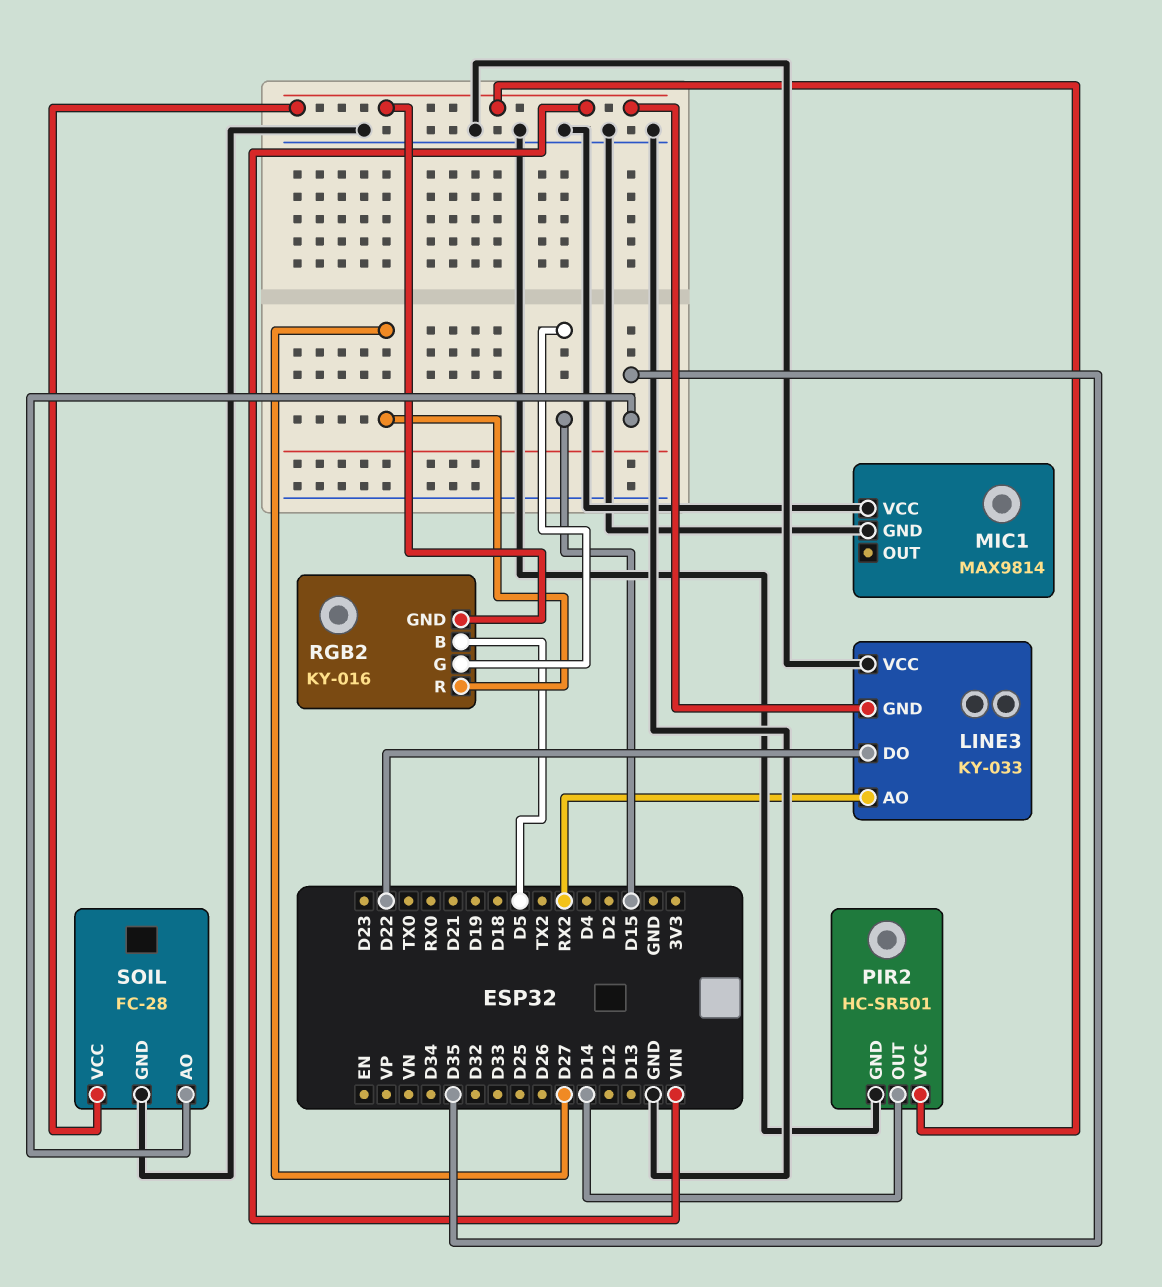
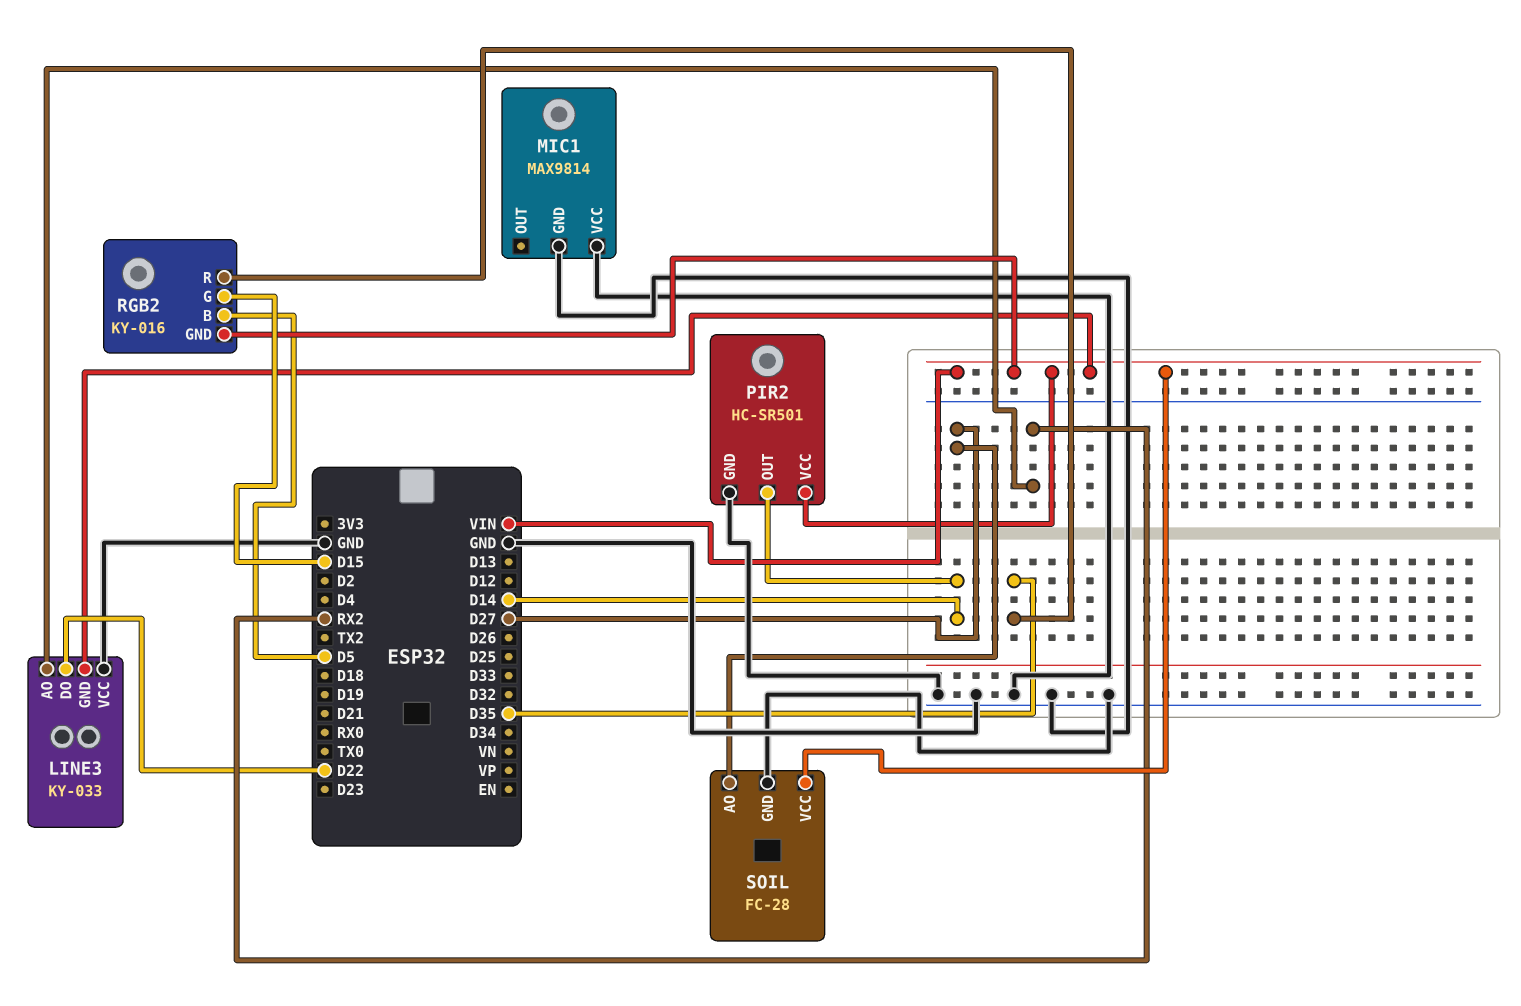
RGB2 pin R: D27 -> D35
SOIL pin AO: D35 -> D27

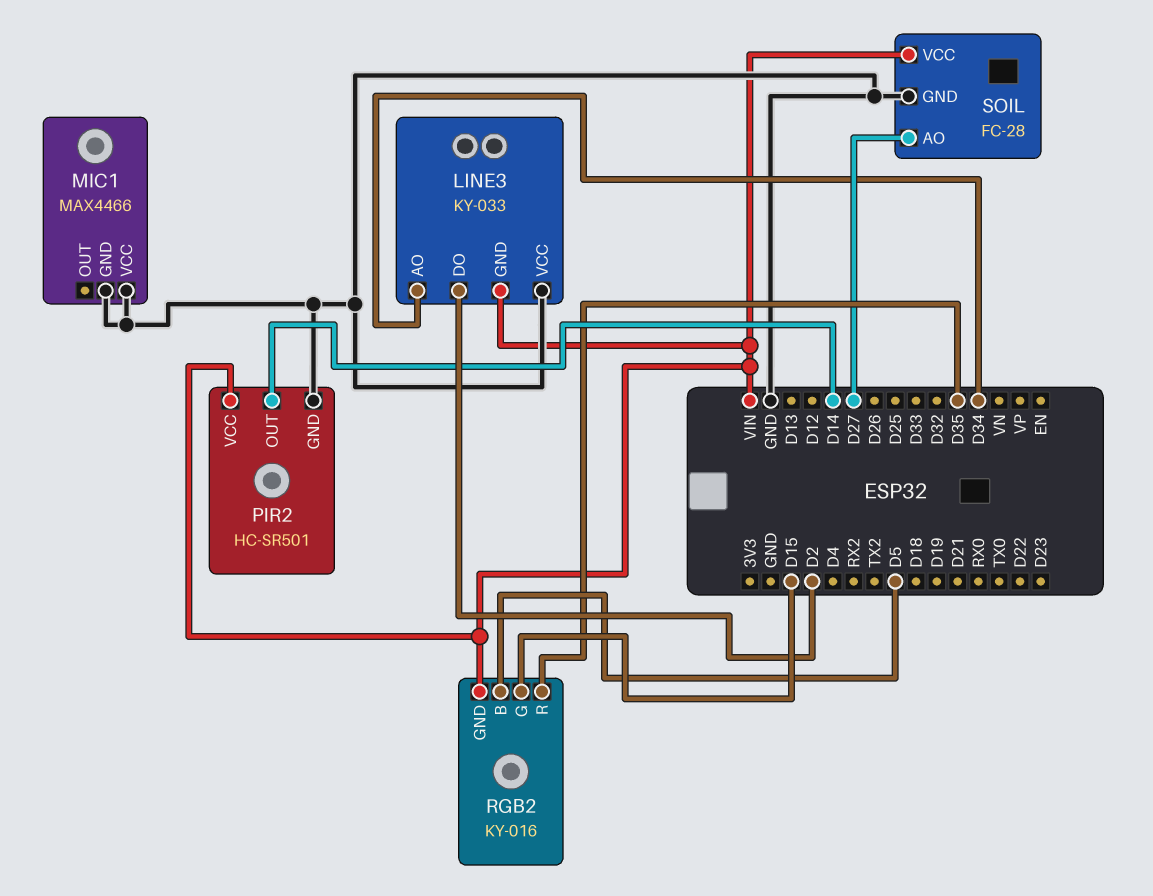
LINE3 pin AO: RX2 -> D34
LINE3 pin DO: D22 -> D2
MIC1: MAX9814 -> MAX4466

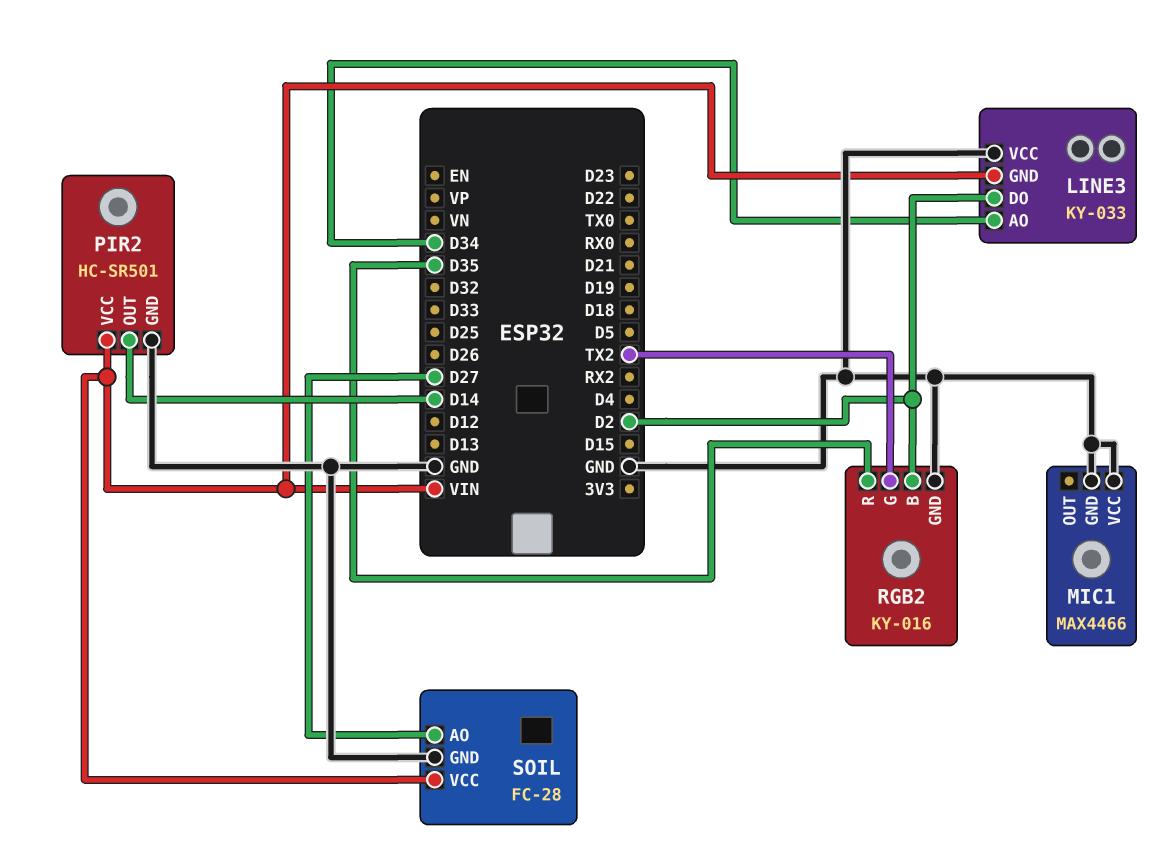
RGB2 pin B: D5 -> D2
RGB2 pin G: D15 -> TX2
RGB2 pin GND: VIN -> GND

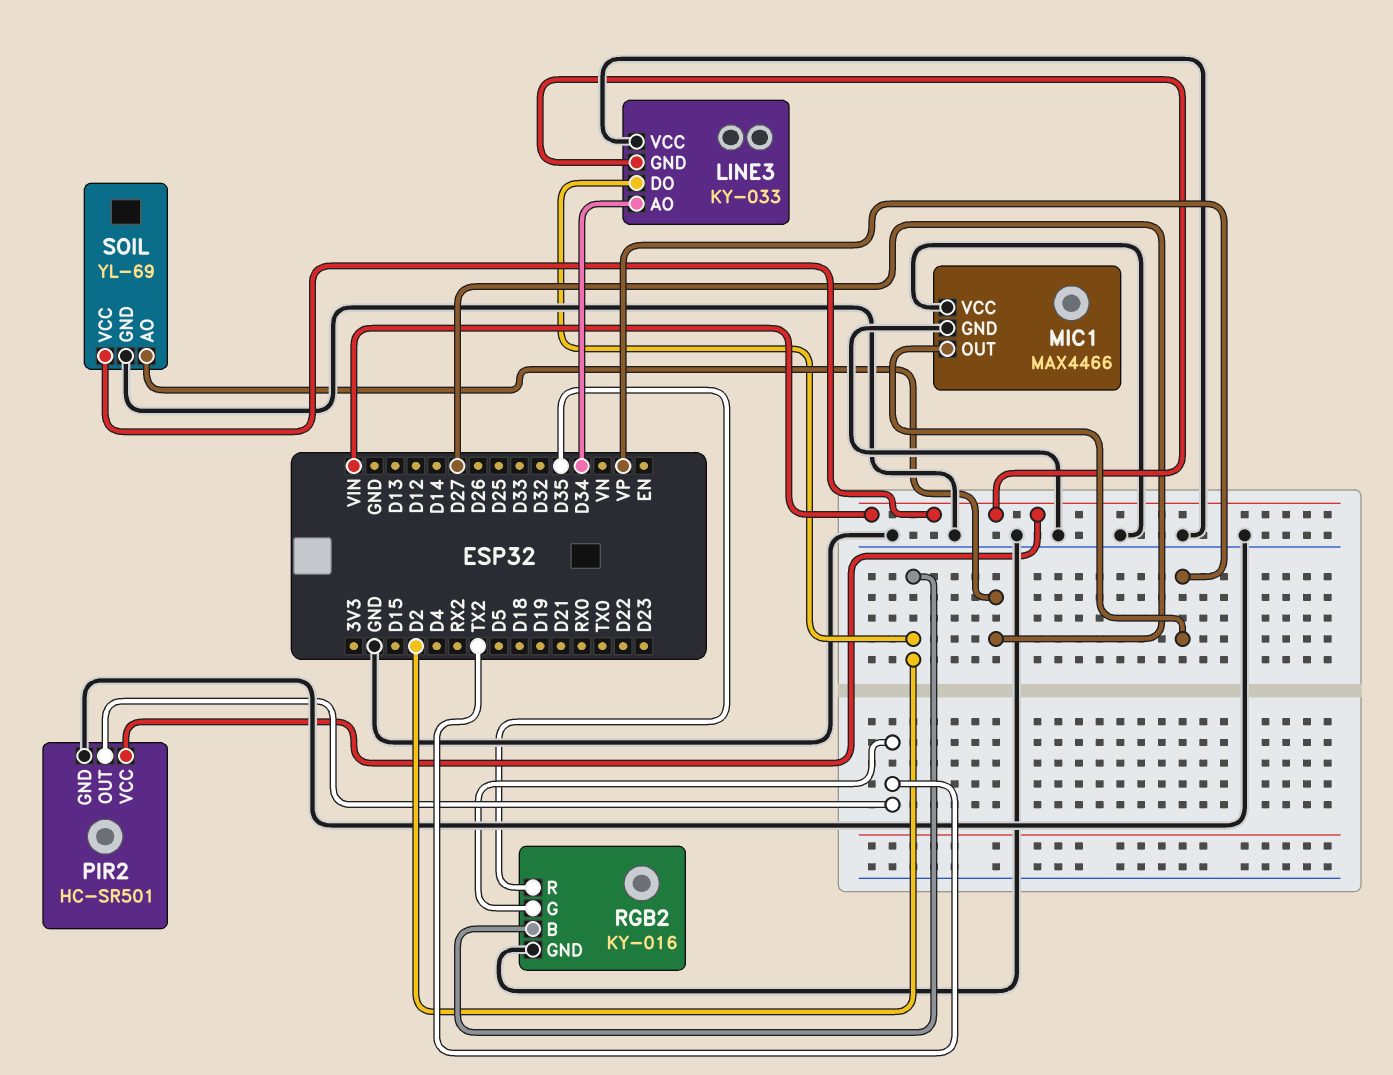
MIC1 pin OUT: none -> VP
PIR2 pin OUT: D14 -> TX2
SOIL: FC-28 -> YL-69

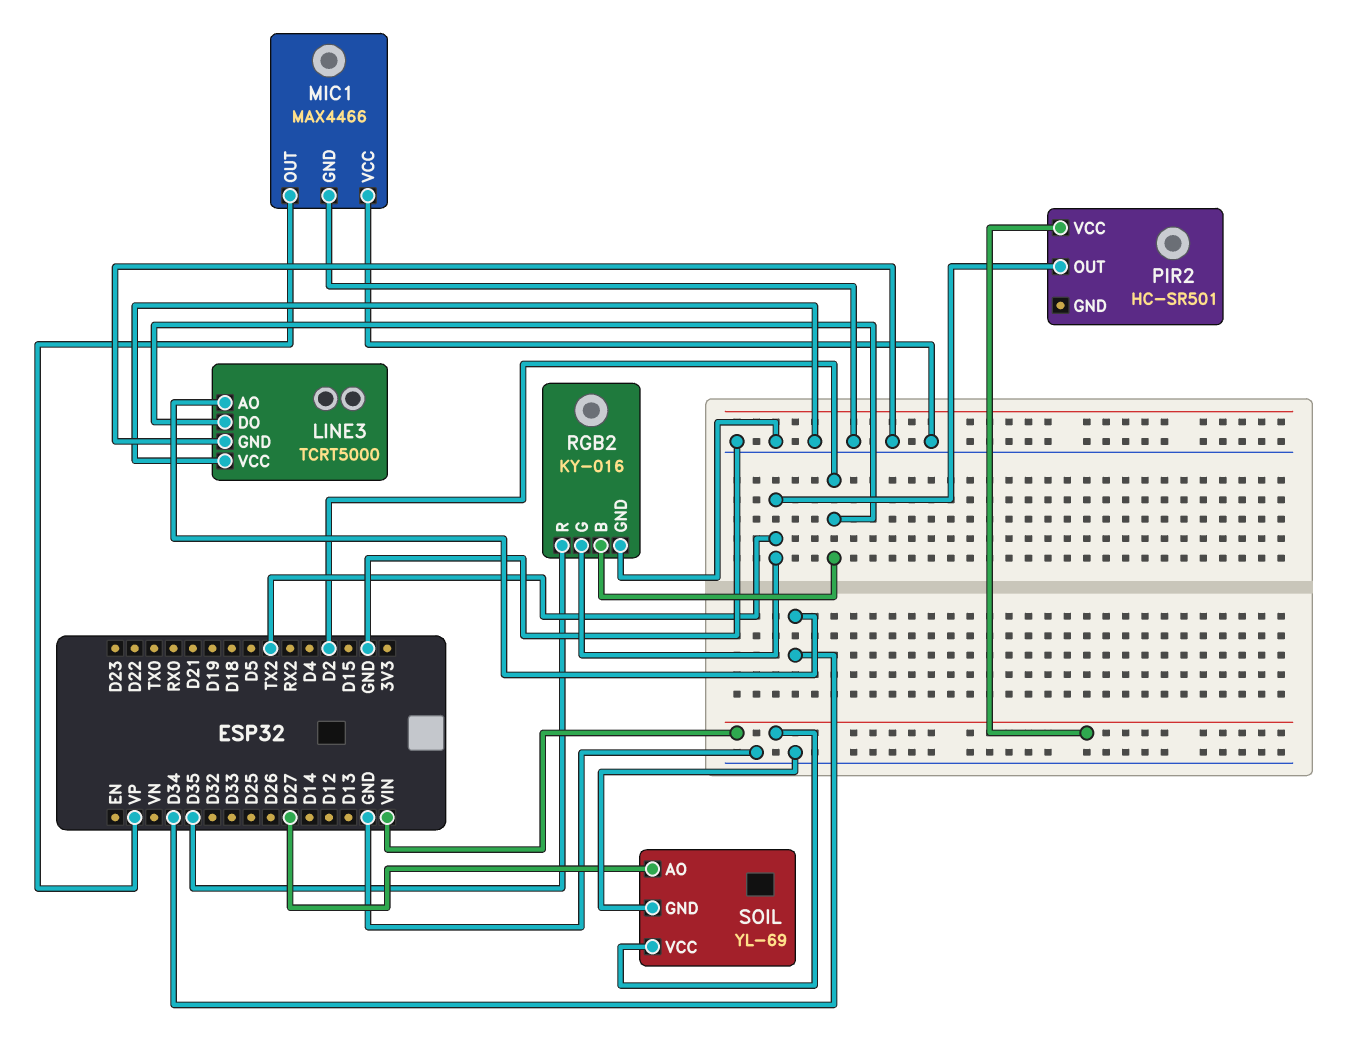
LINE3: KY-033 -> TCRT5000
LINE3 pin GND: VIN -> GND
PIR2 pin GND: GND -> none

